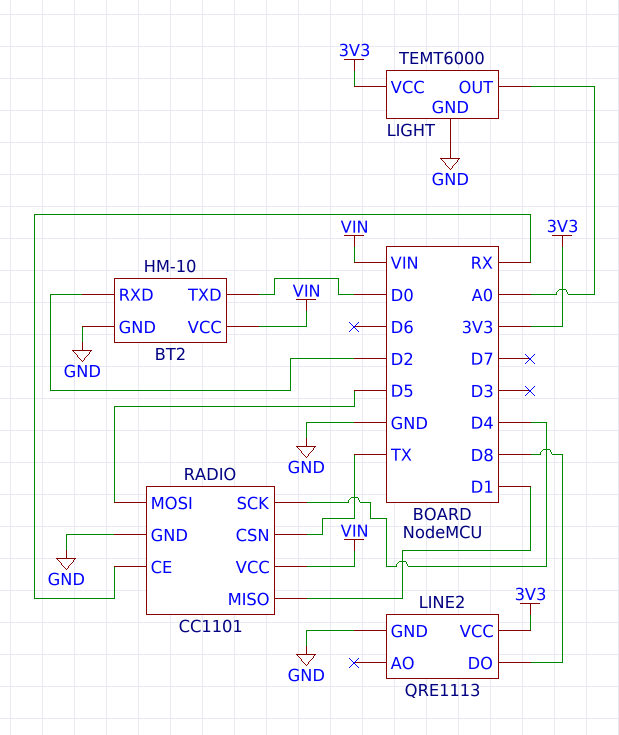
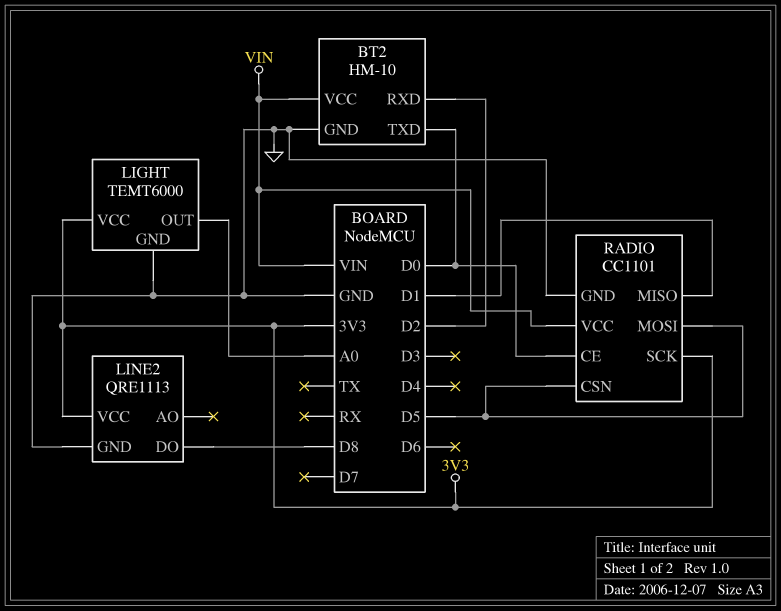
RADIO pin CE: RX -> D0
RADIO pin CSN: TX -> D5
RADIO pin SCK: D4 -> 3V3

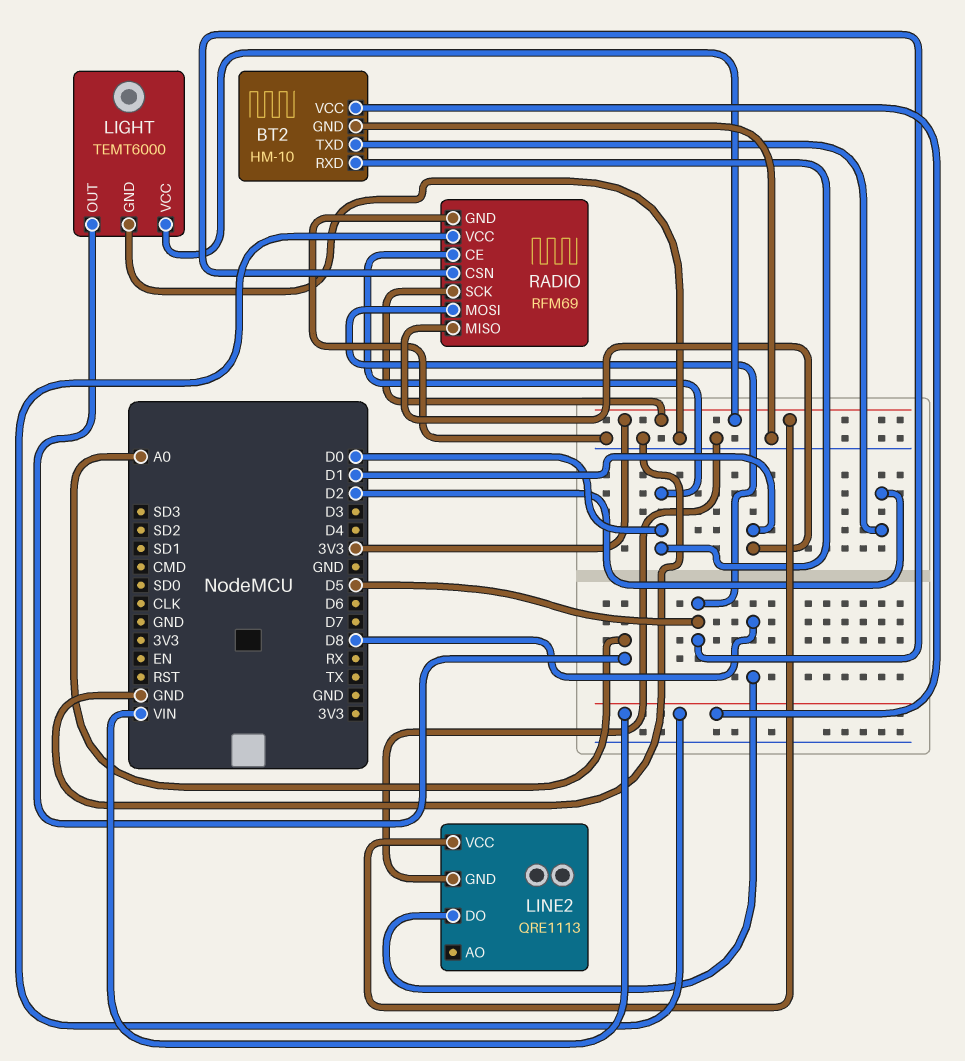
BT2 pin RXD: D2 -> D0
BT2 pin TXD: D0 -> D2
RADIO: CC1101 -> RFM69

